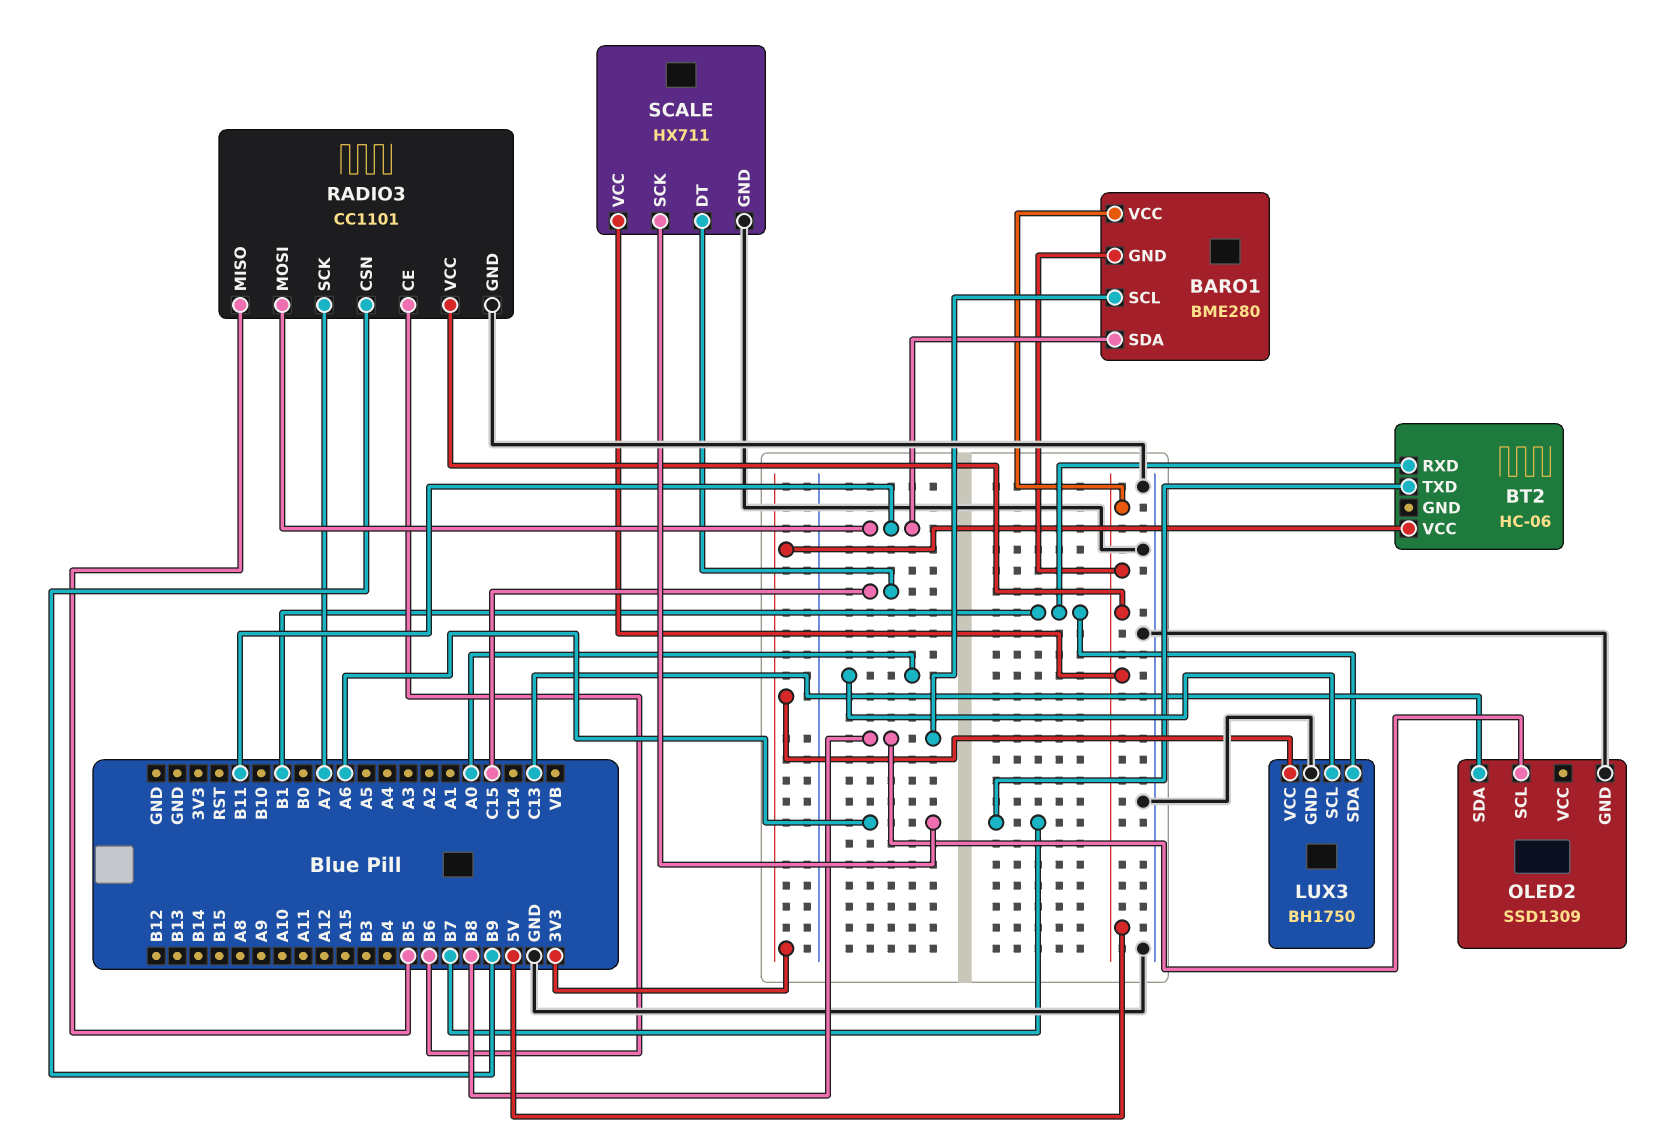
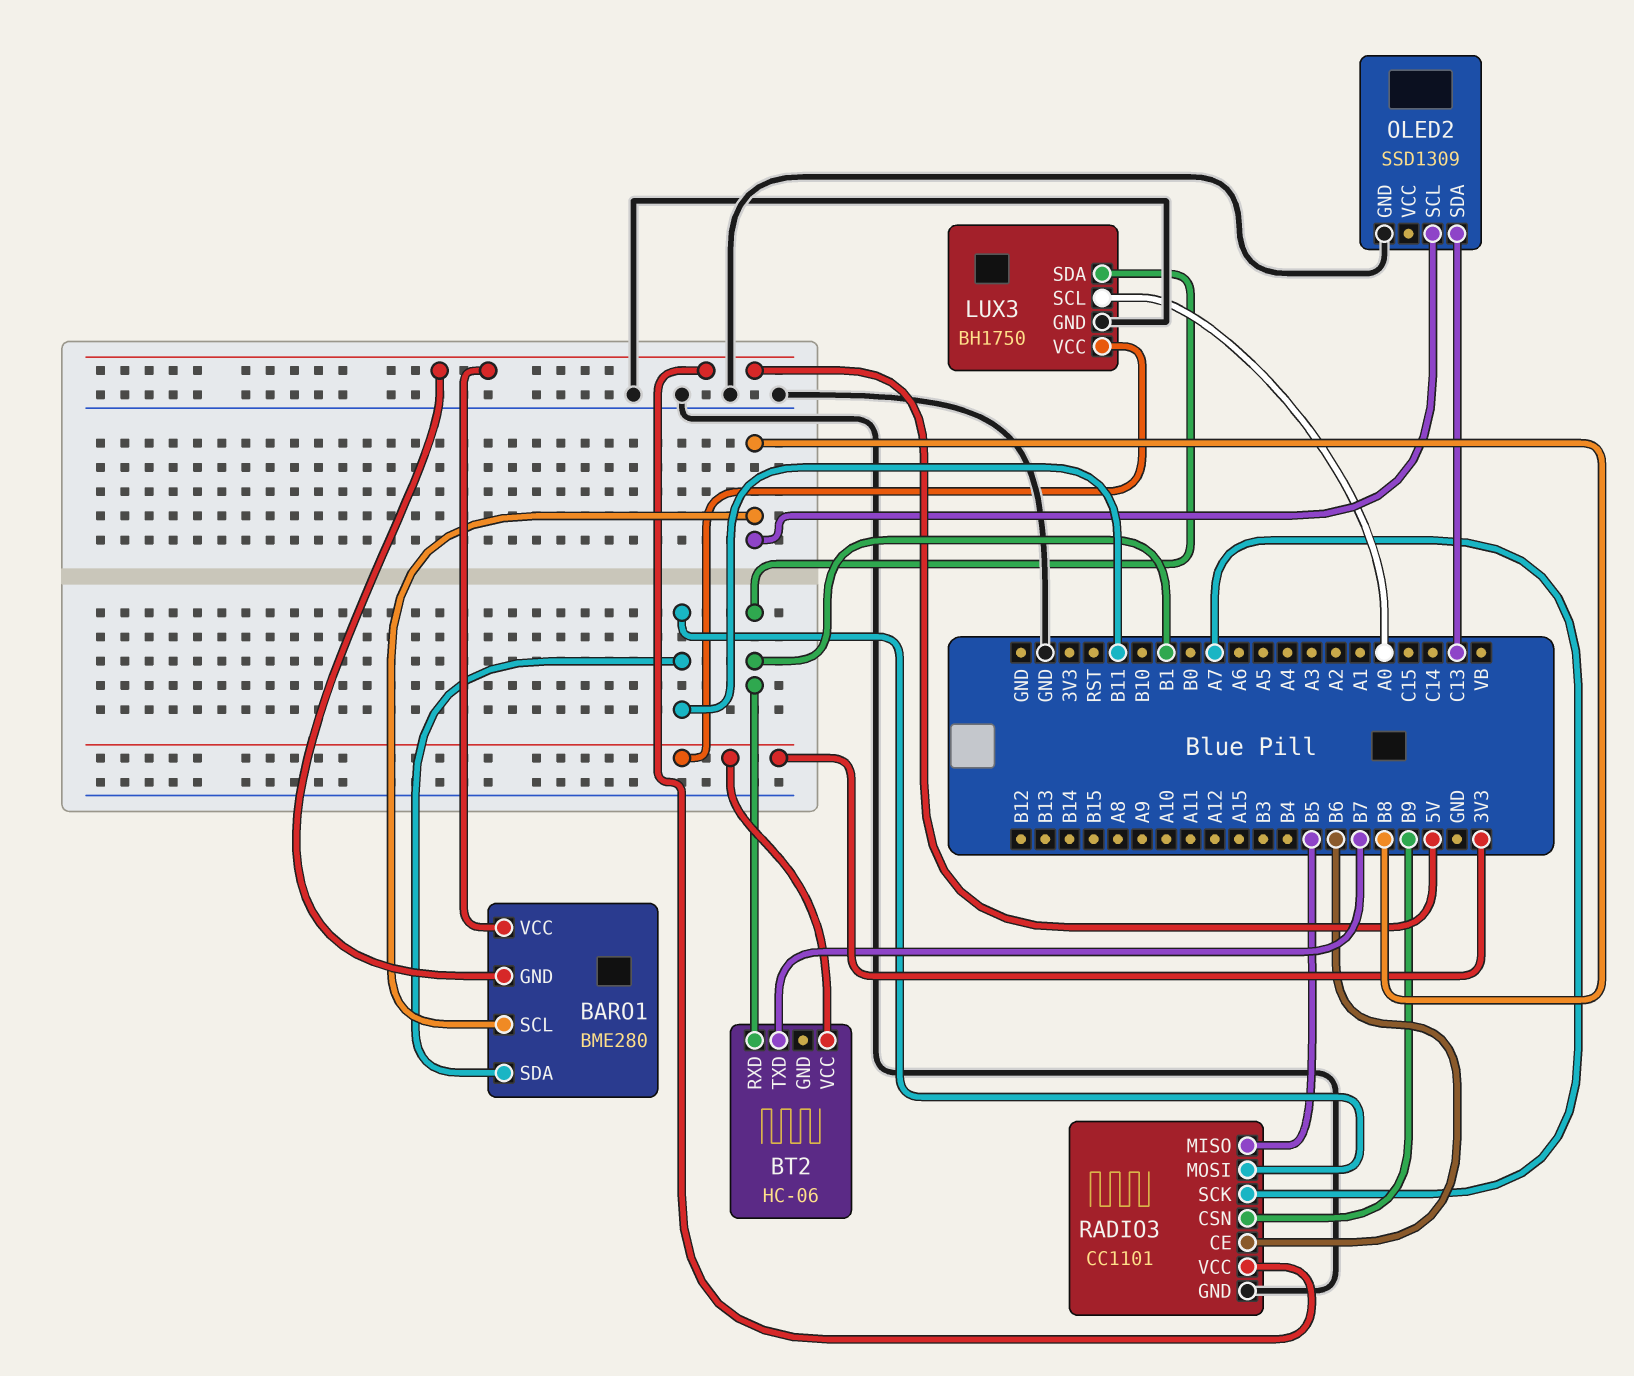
SCALE: HX711 -> none
SCALE pin DT: C15 -> none
SCALE pin GND: GND -> none
SCALE pin SCK: A6 -> none
SCALE pin VCC: 5V -> none

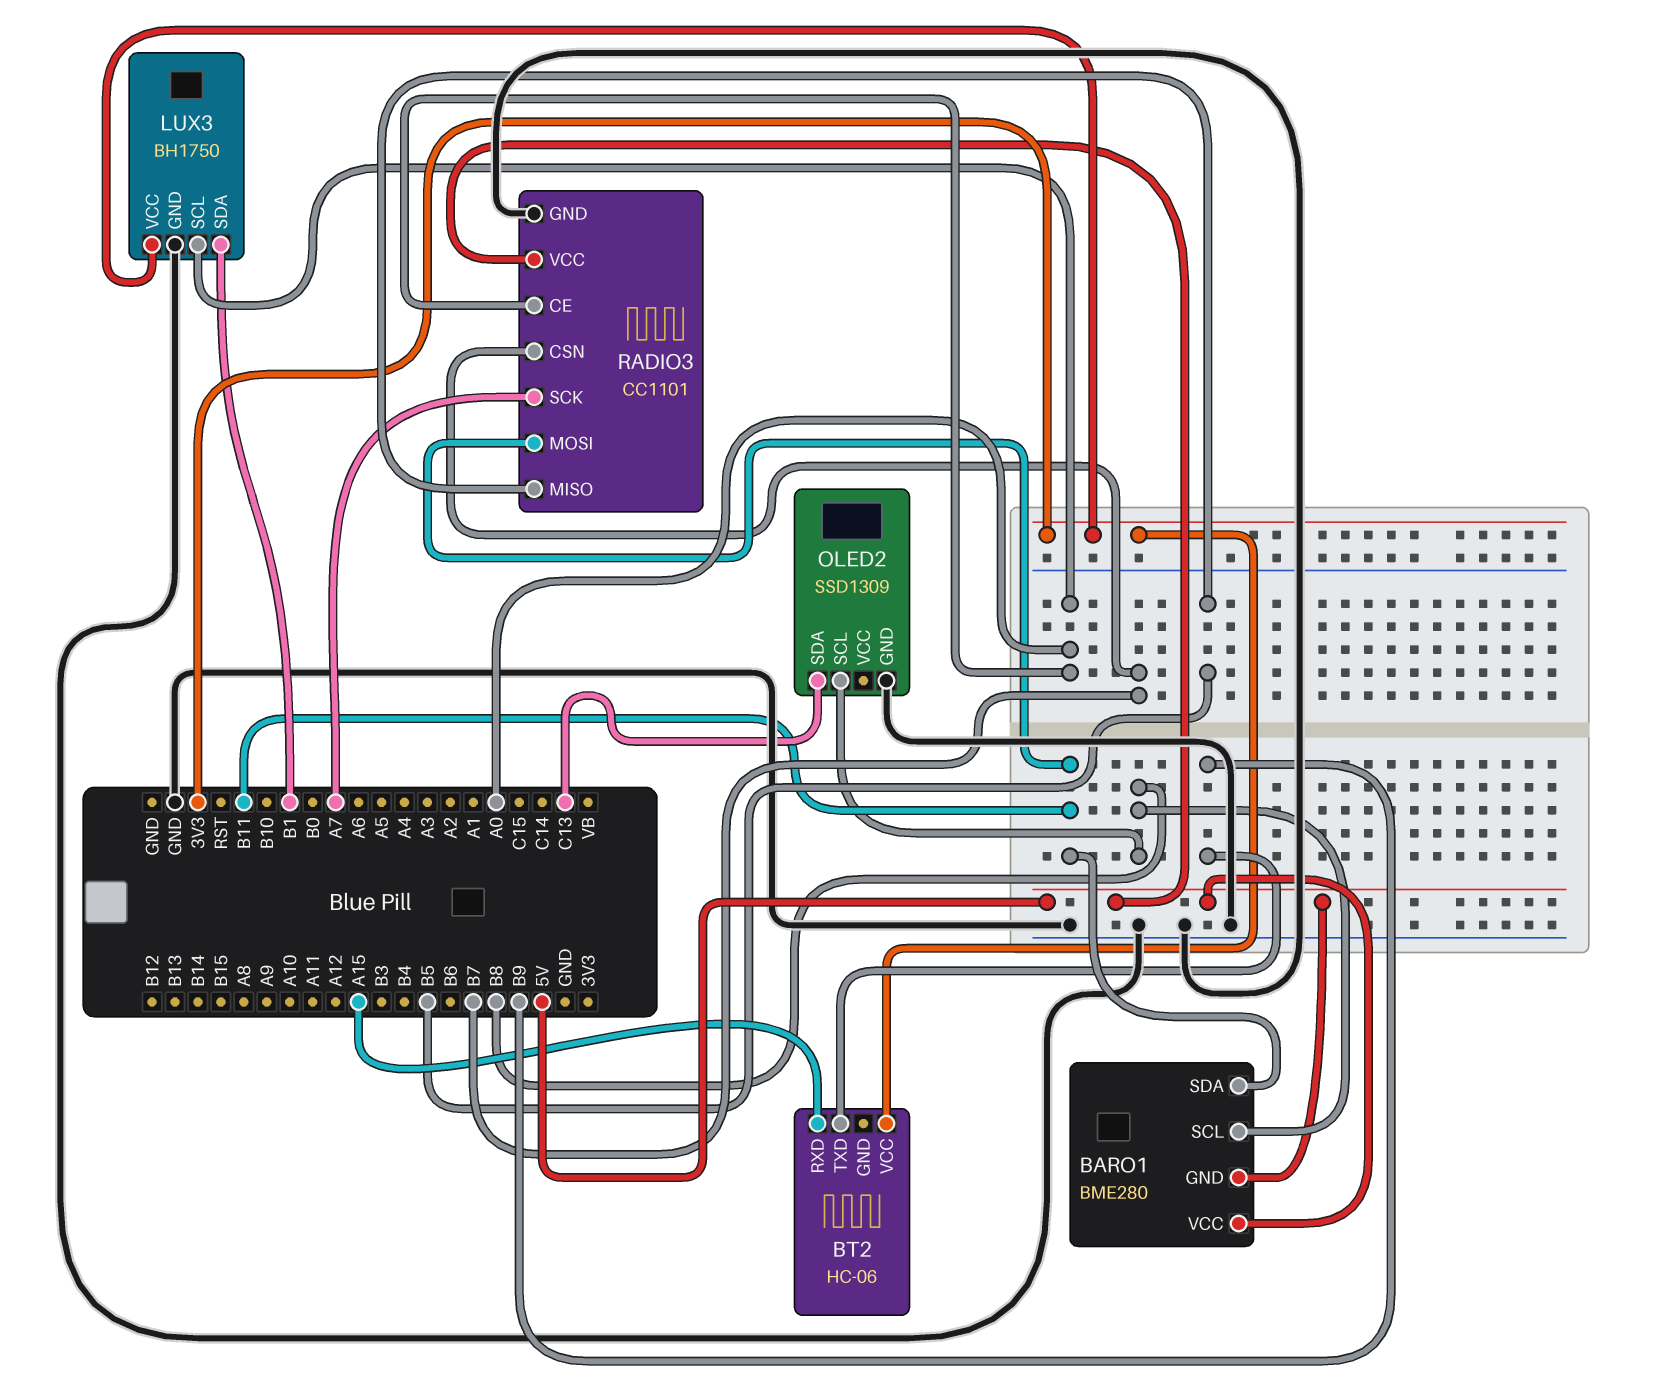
BT2 pin RXD: B1 -> A15
BT2 pin TXD: B7 -> B9
RADIO3 pin CE: B6 -> A0
RADIO3 pin CSN: B9 -> B7

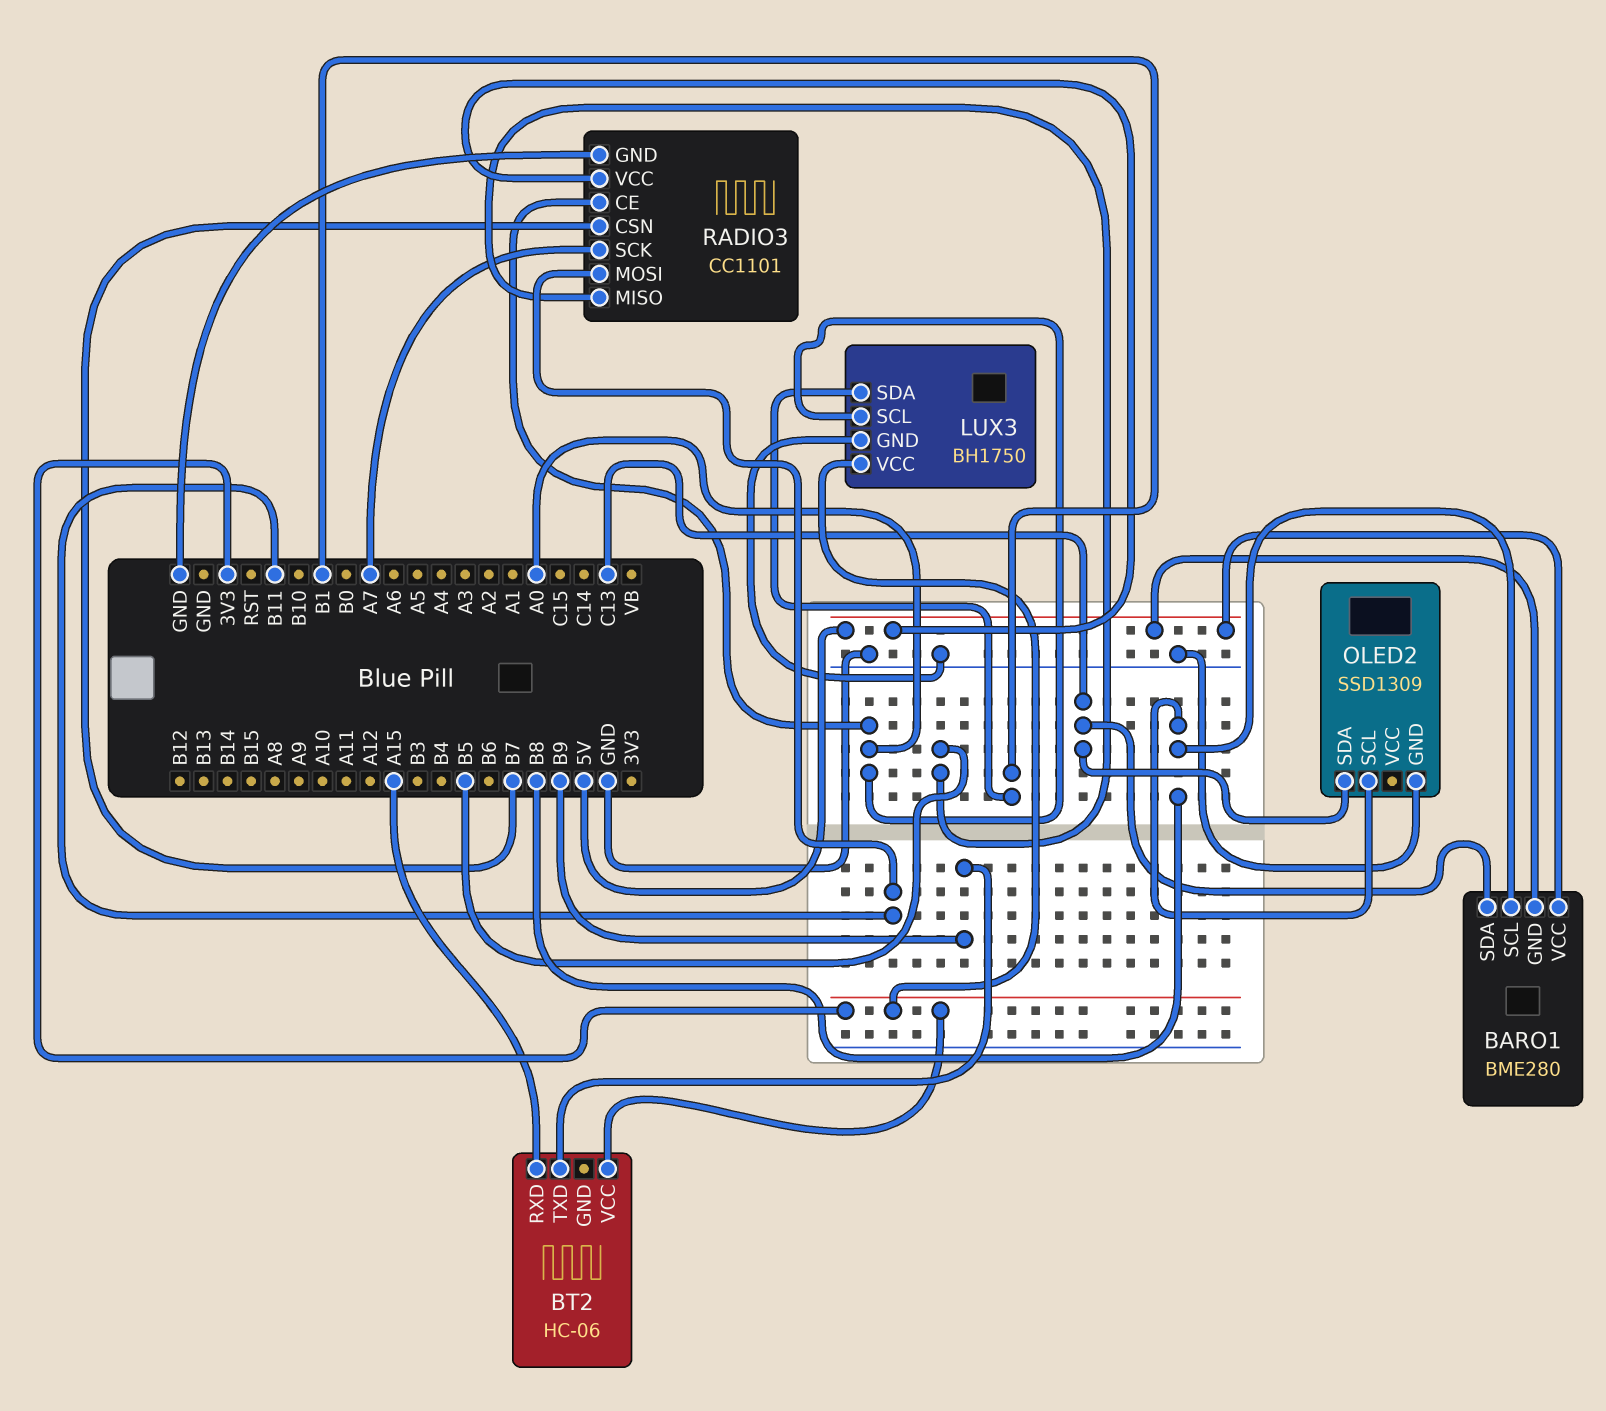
BARO1 pin SDA: B11 -> C13

